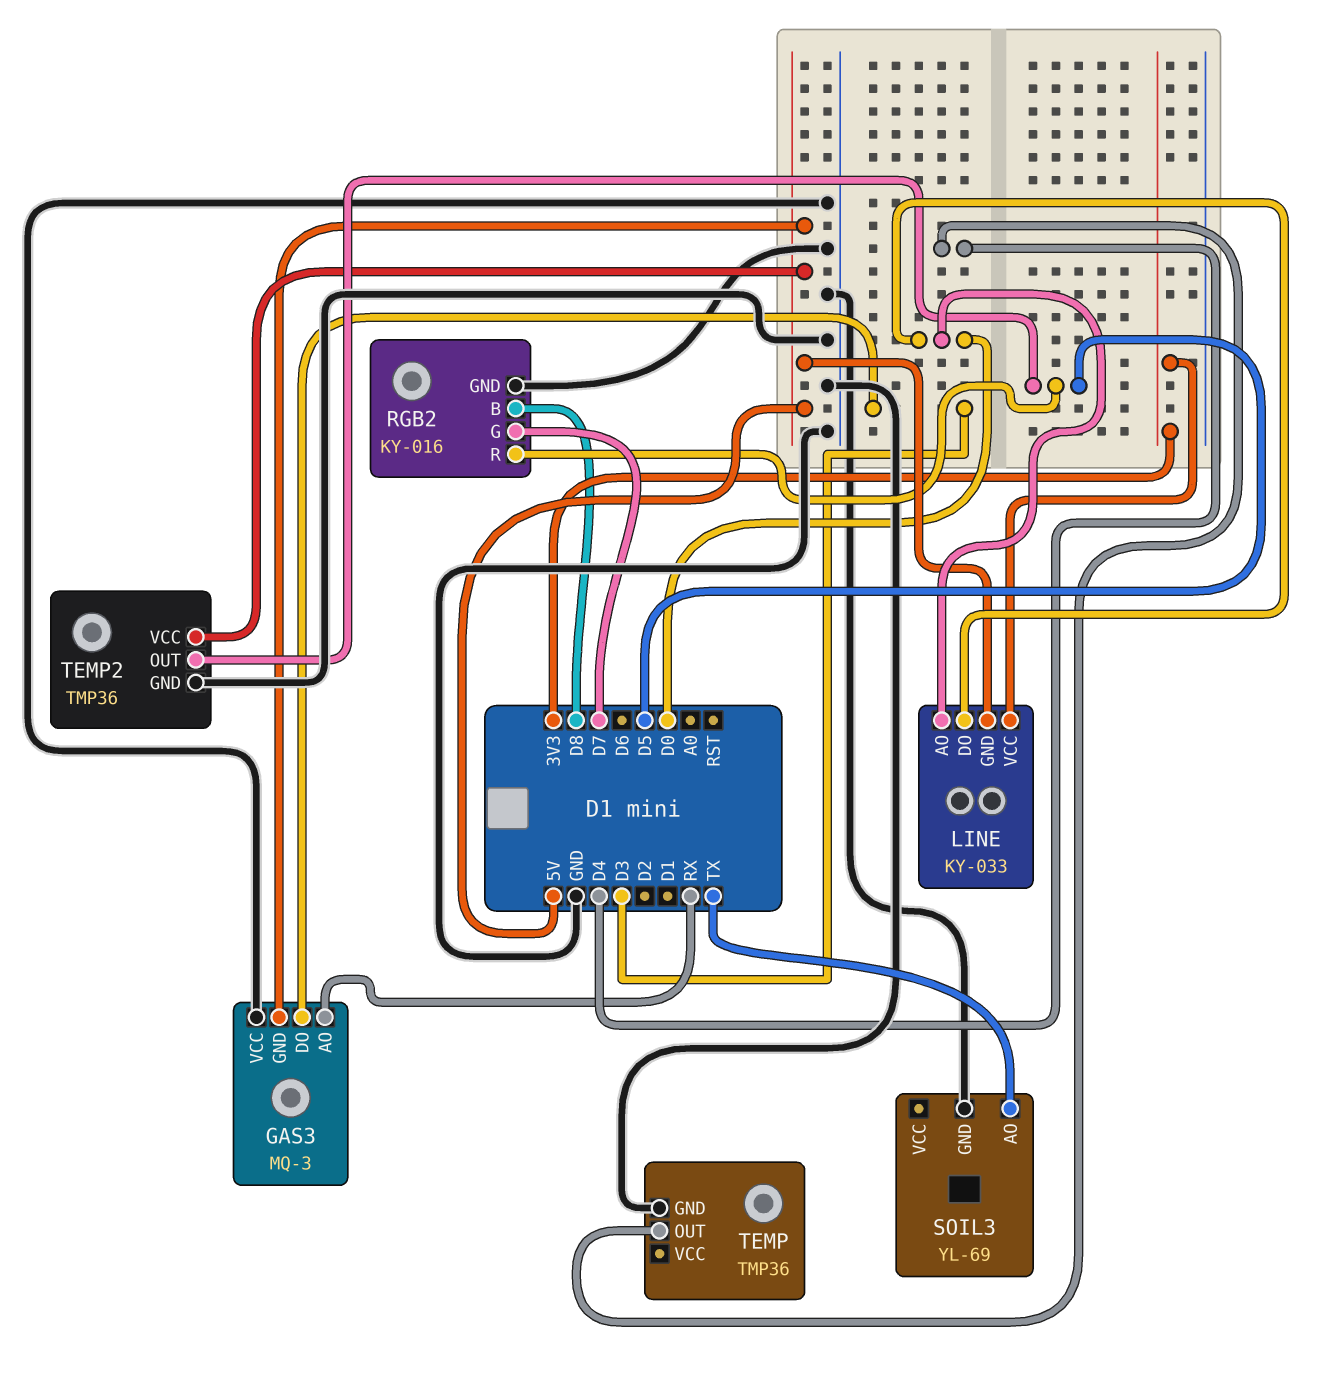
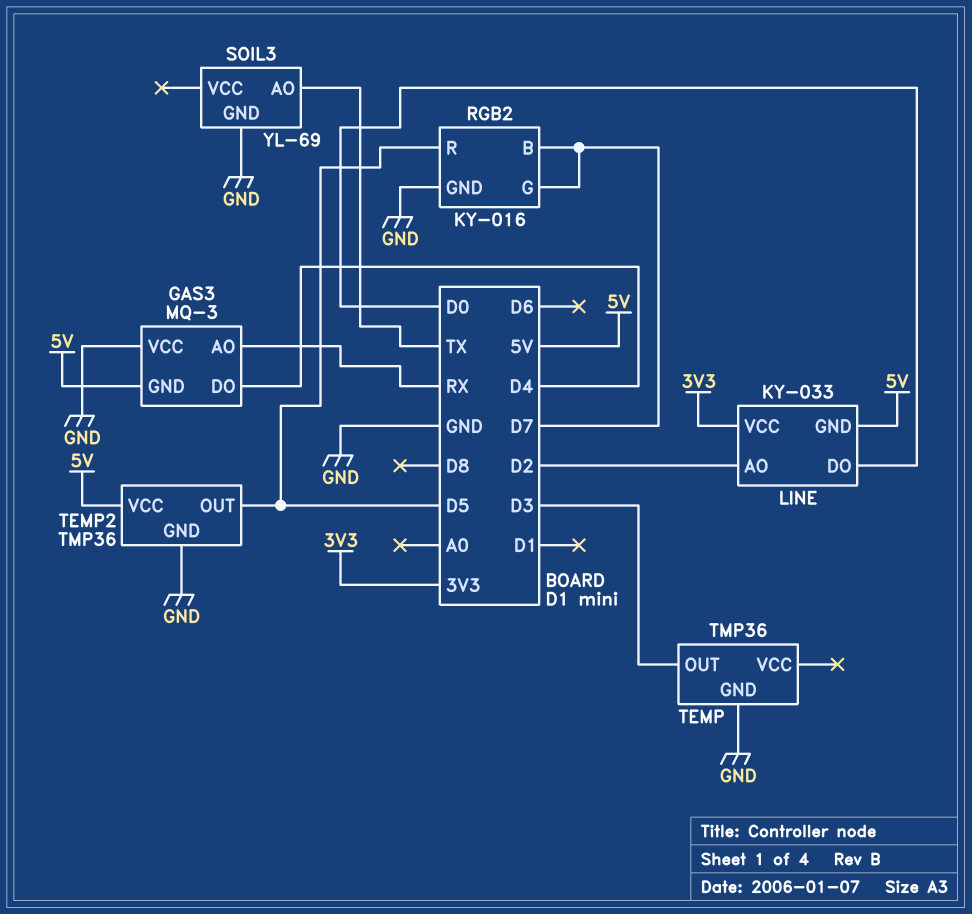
GAS3 pin DO: D3 -> D4
LINE pin AO: D0 -> D2
RGB2 pin B: D8 -> D7
TEMP pin OUT: D4 -> D3

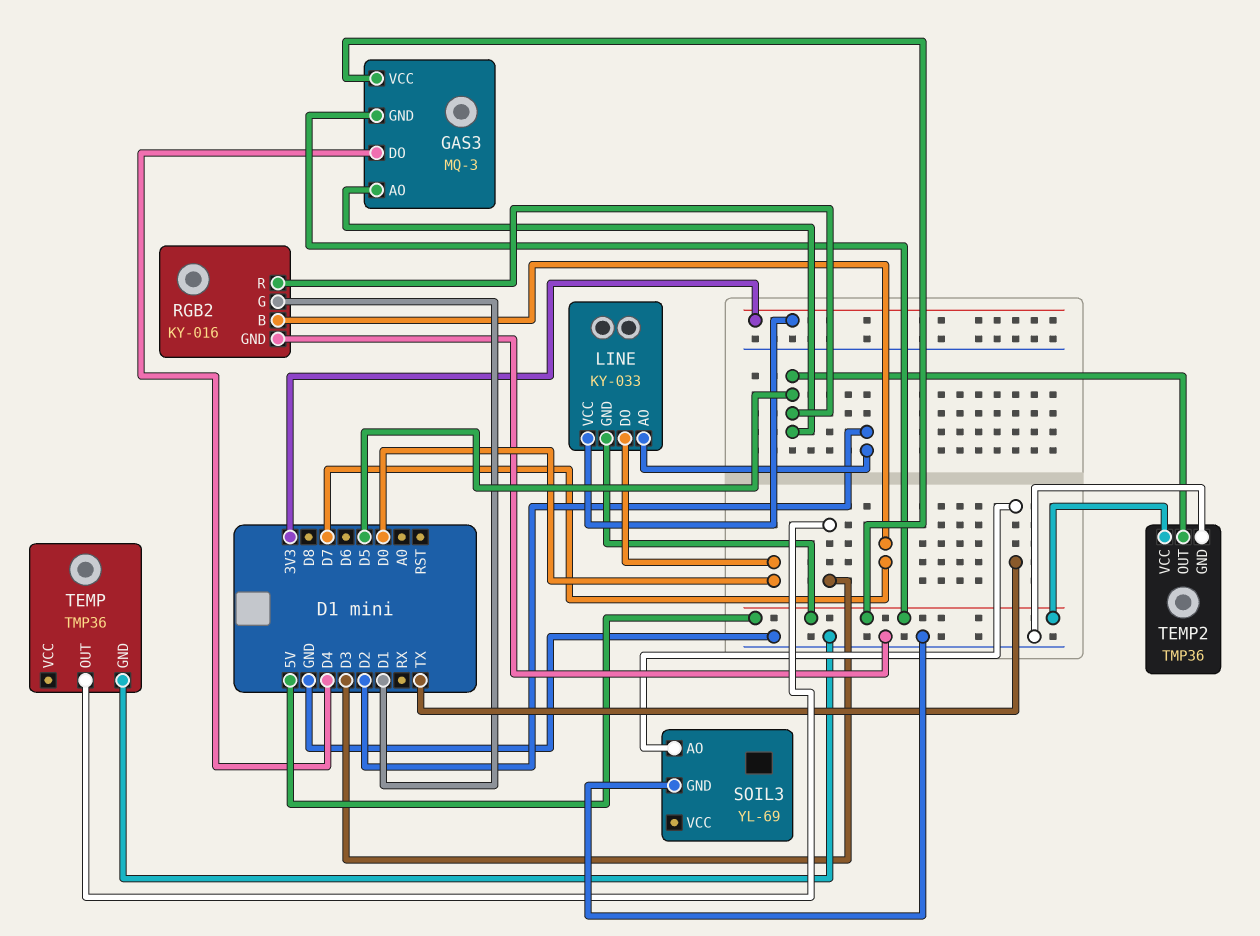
GAS3 pin AO: RX -> D5
GAS3 pin VCC: GND -> 5V
RGB2 pin G: D7 -> D1

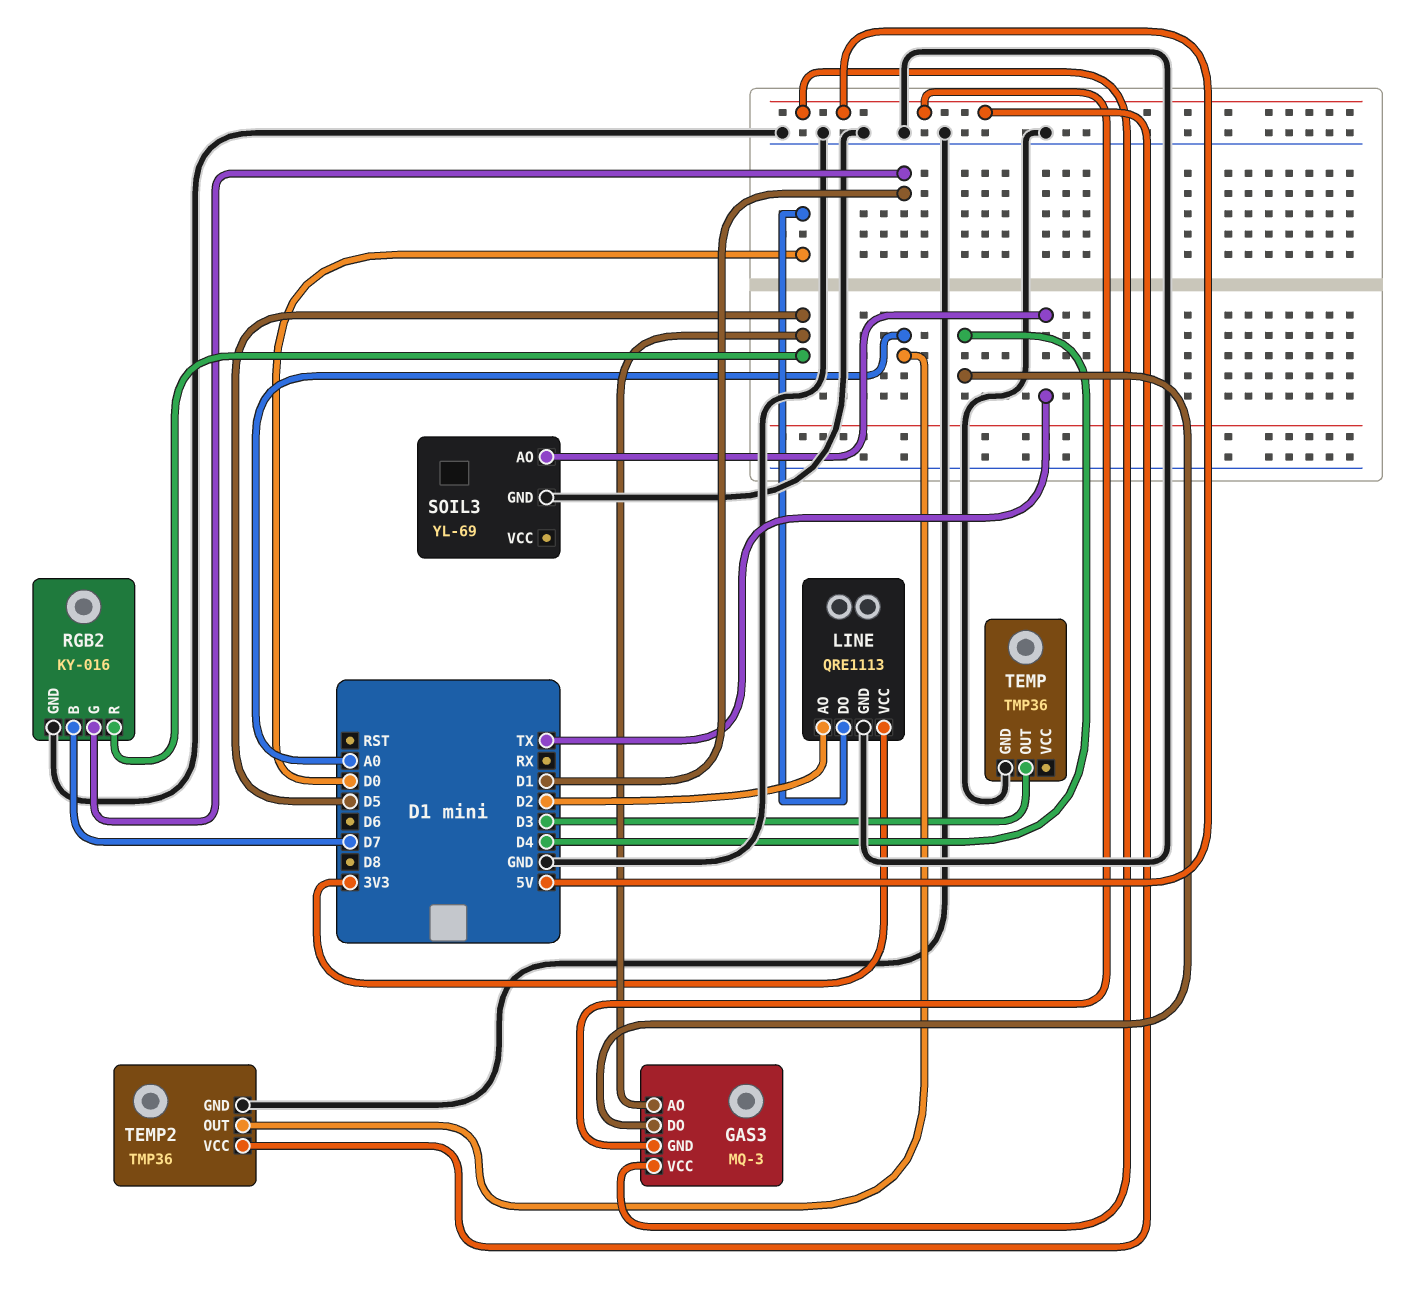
LINE: KY-033 -> QRE1113
LINE pin GND: 5V -> GND
TEMP2 pin OUT: D5 -> A0

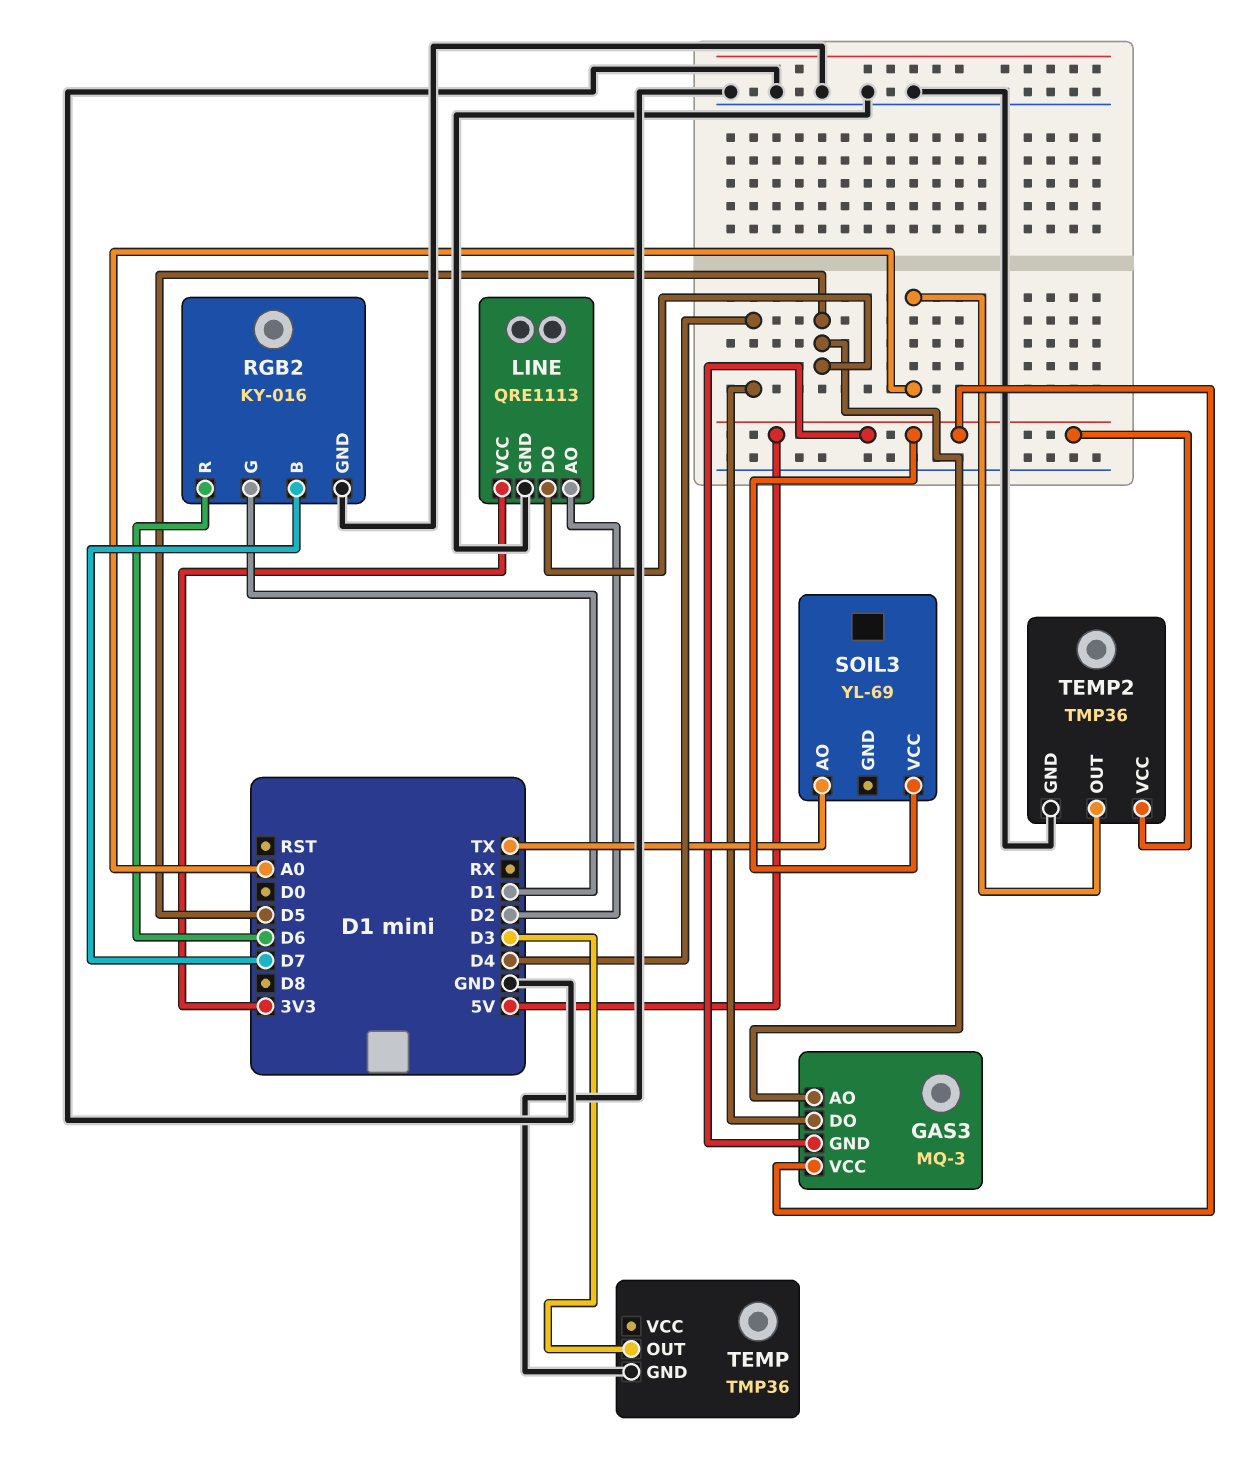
LINE pin DO: D0 -> D5
RGB2 pin R: D5 -> D6
SOIL3 pin GND: GND -> none
SOIL3 pin VCC: none -> 5V

